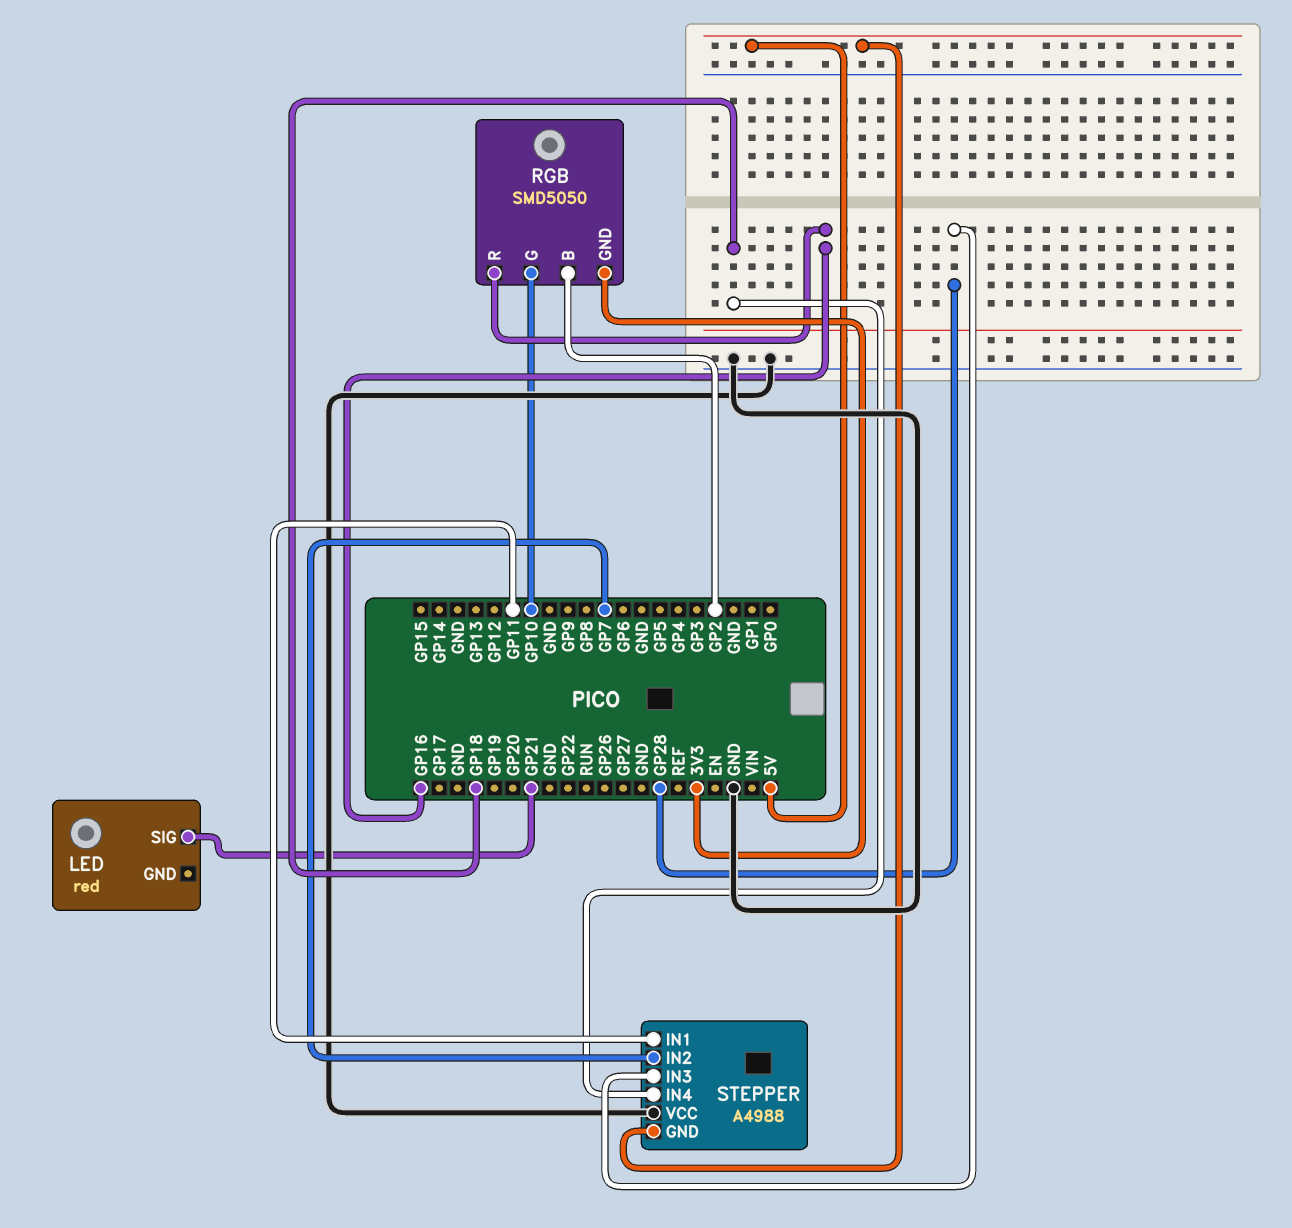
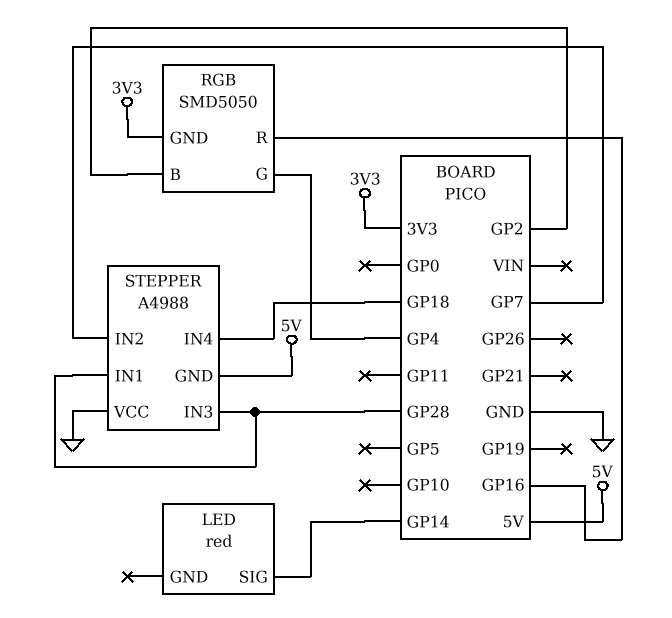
LED pin SIG: GP21 -> GP14
RGB pin G: GP10 -> GP4
STEPPER pin IN1: GP11 -> GP28

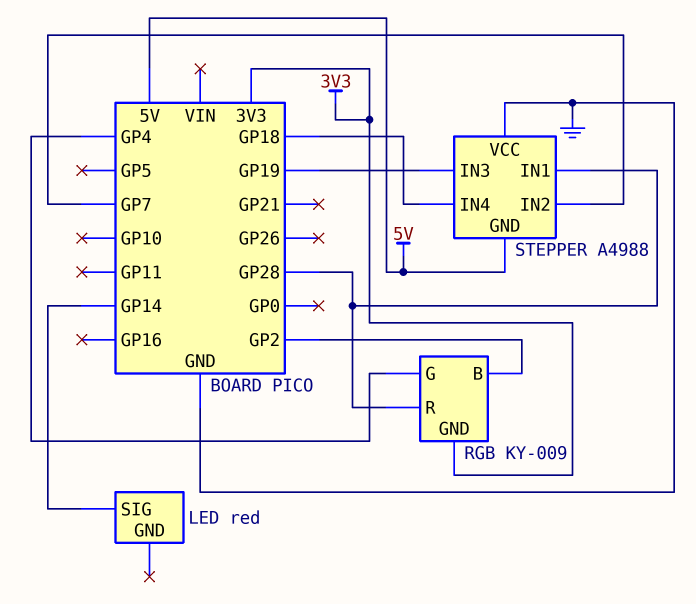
RGB: SMD5050 -> KY-009
RGB pin R: GP16 -> GP28
STEPPER pin IN3: GP28 -> GP19

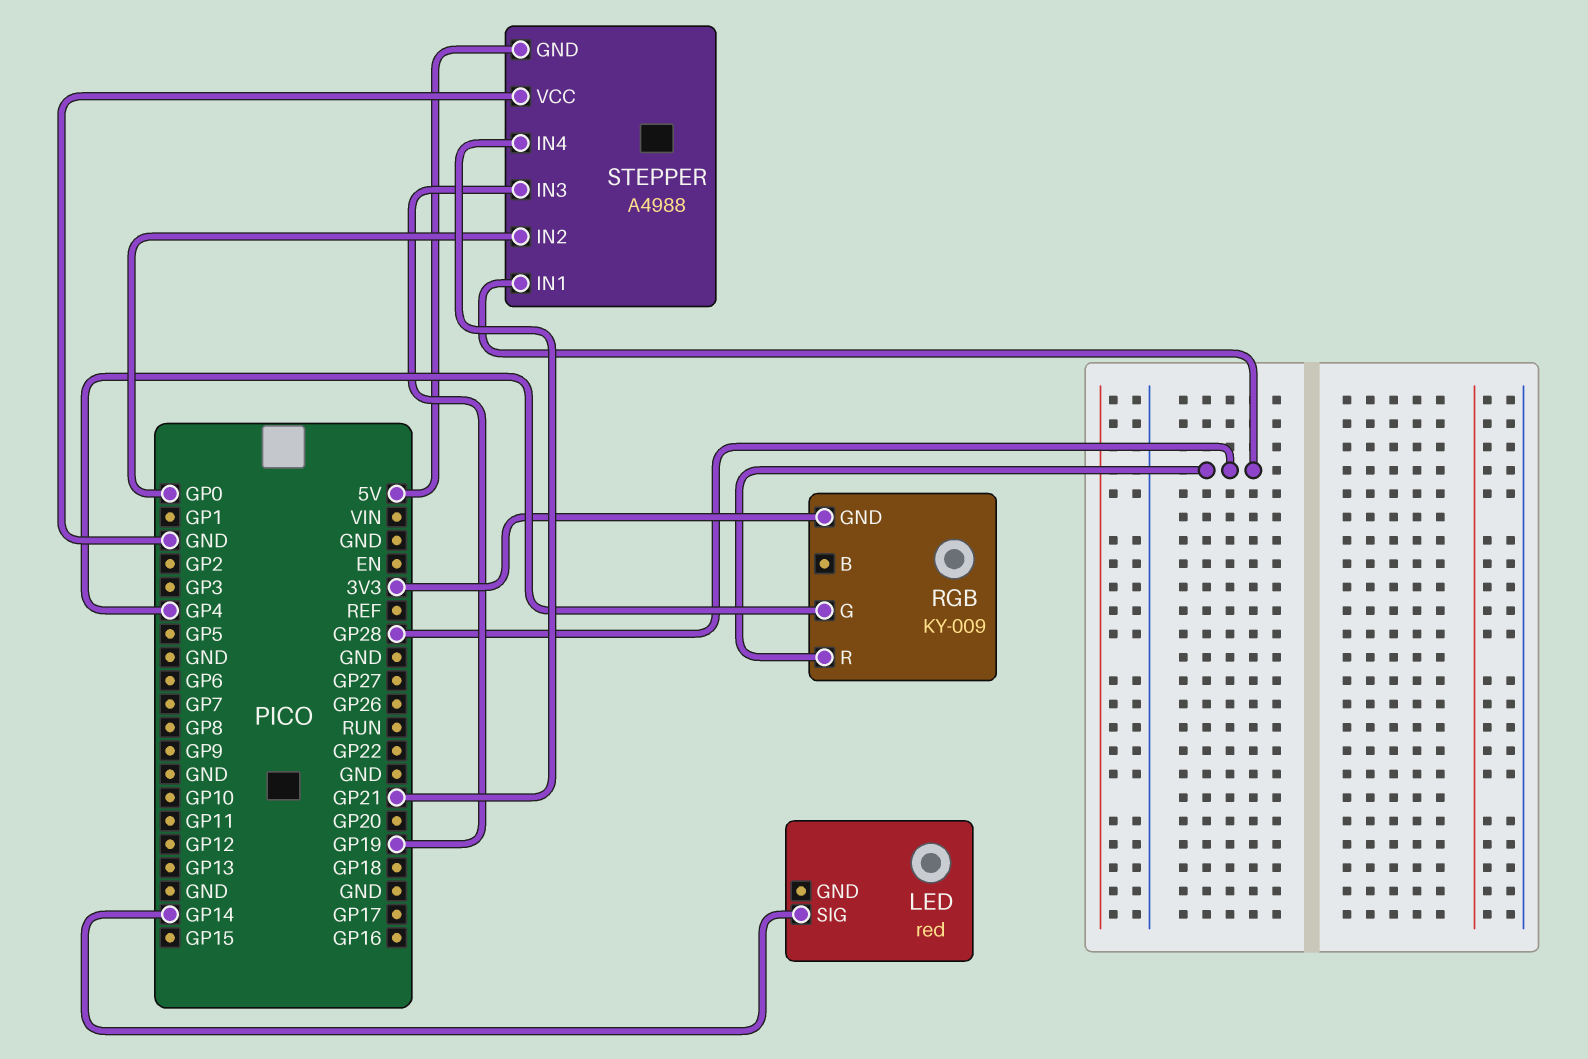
RGB pin B: GP2 -> none
STEPPER pin IN2: GP7 -> GP0
STEPPER pin IN4: GP18 -> GP21

